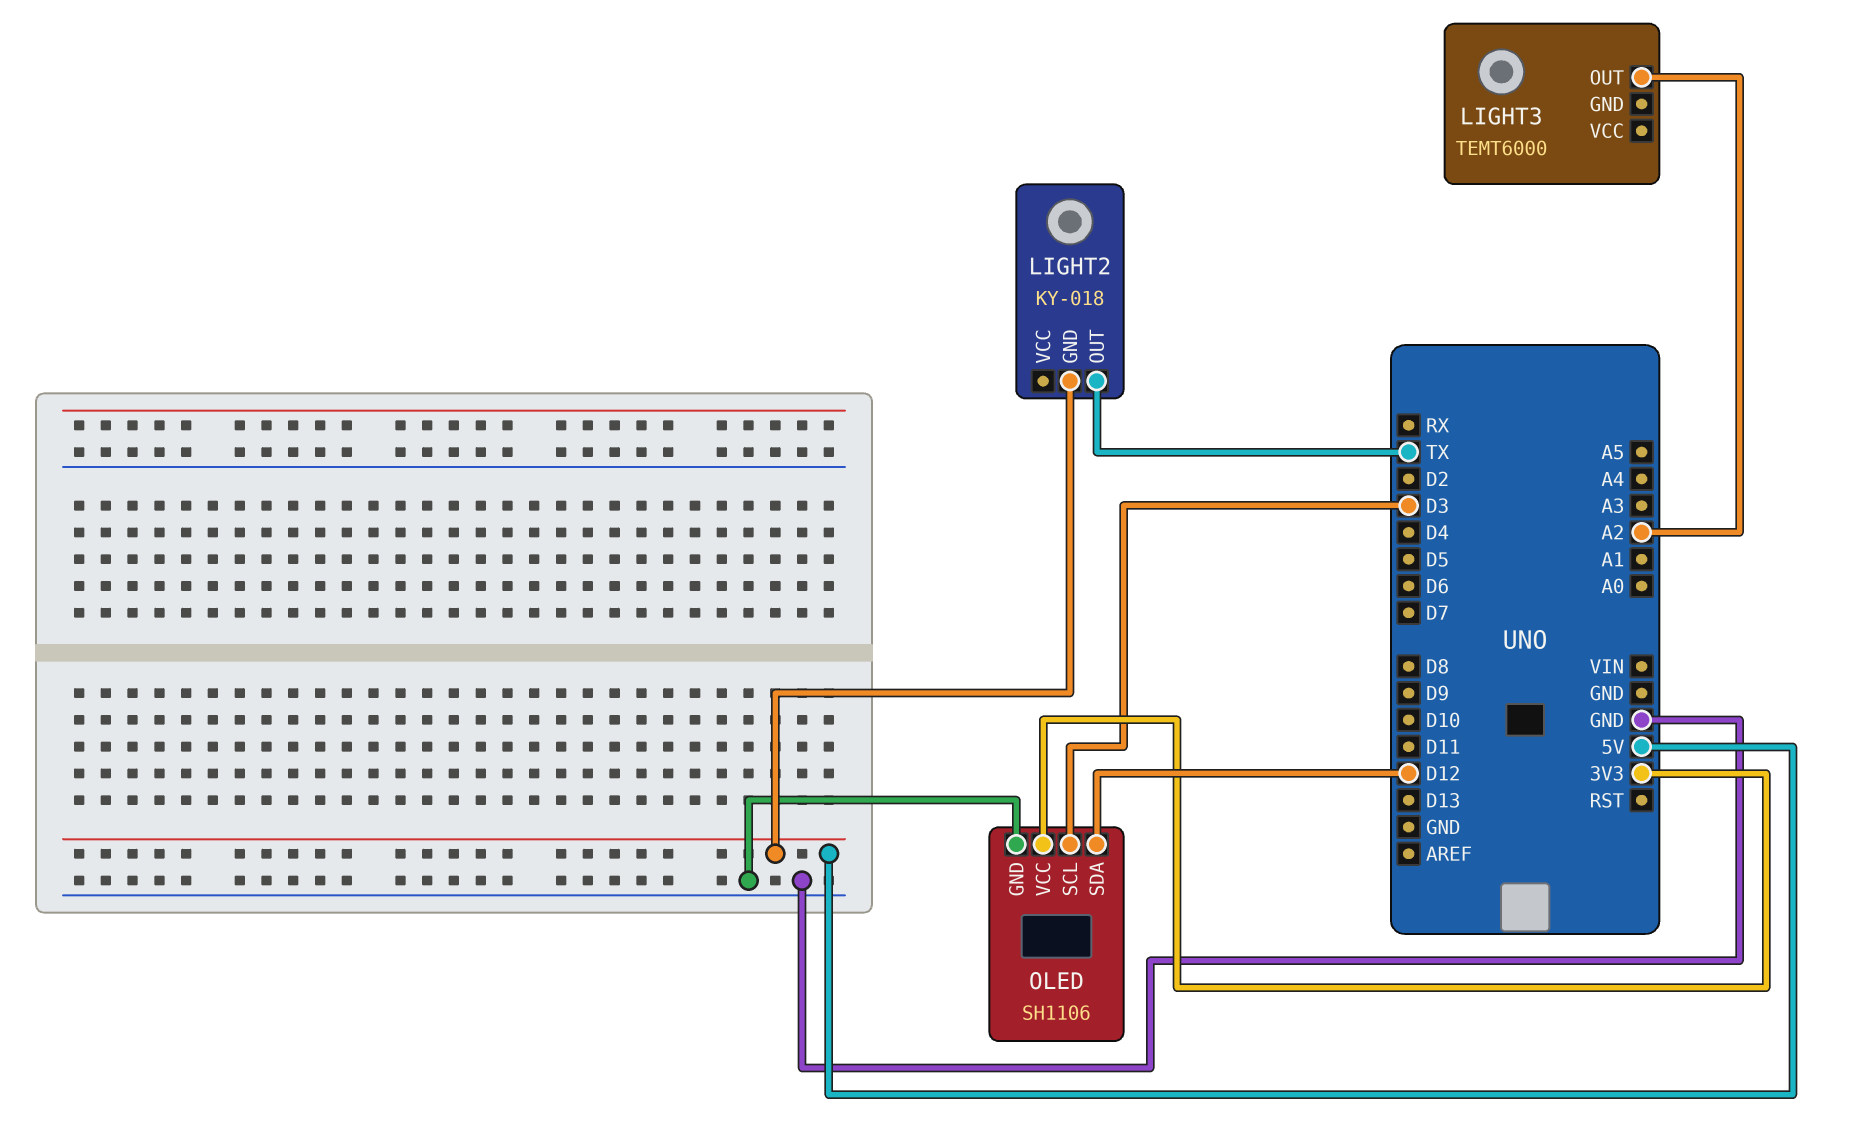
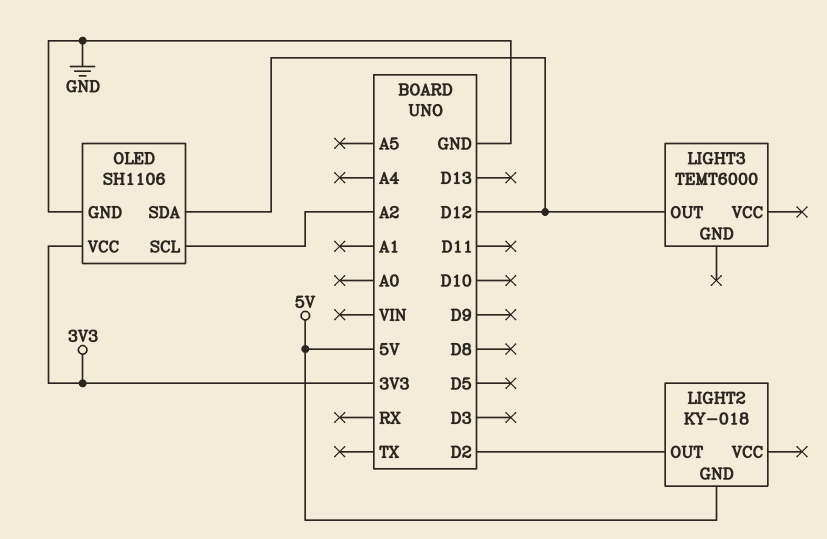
LIGHT2 pin OUT: TX -> D2
LIGHT3 pin OUT: A2 -> D12
OLED pin SCL: D3 -> A2

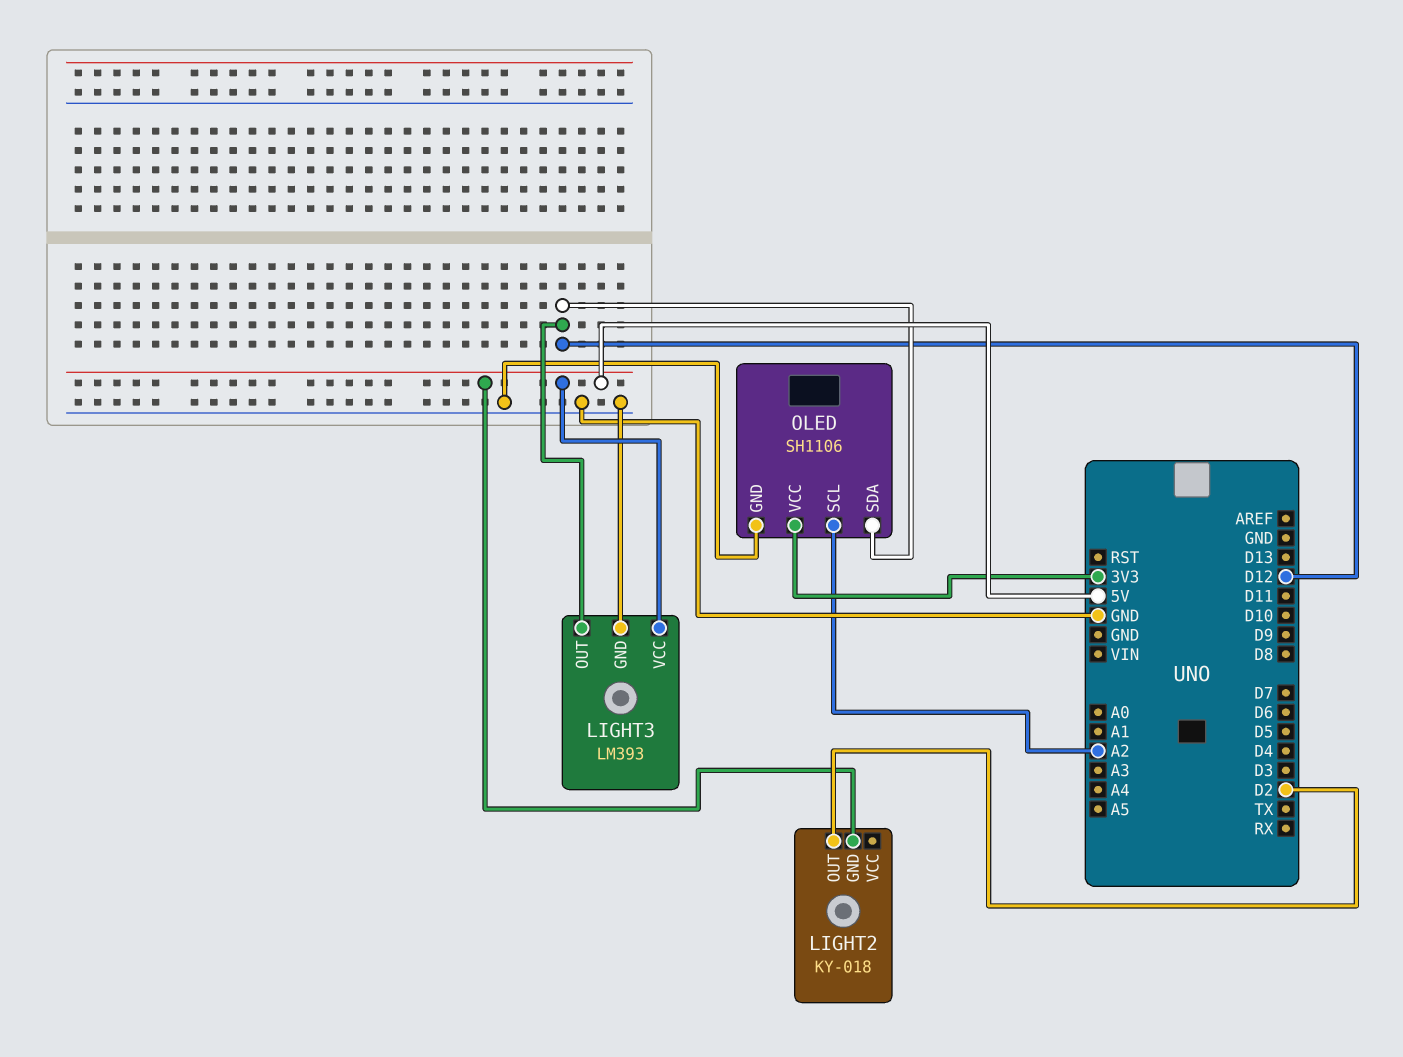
LIGHT3: TEMT6000 -> LM393
LIGHT3 pin GND: none -> GND
LIGHT3 pin VCC: none -> 5V

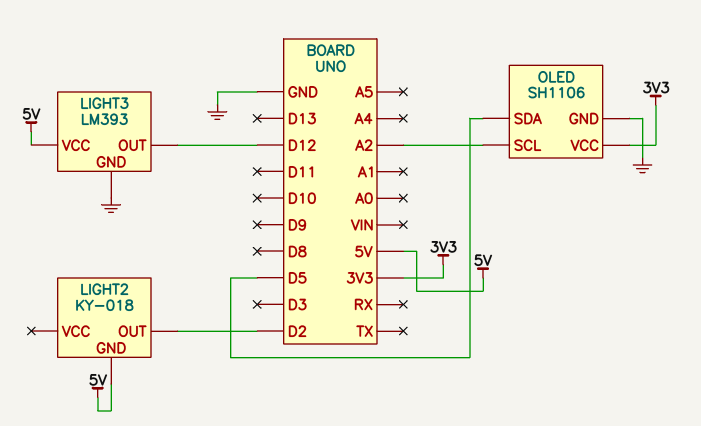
OLED pin SDA: D12 -> D5

